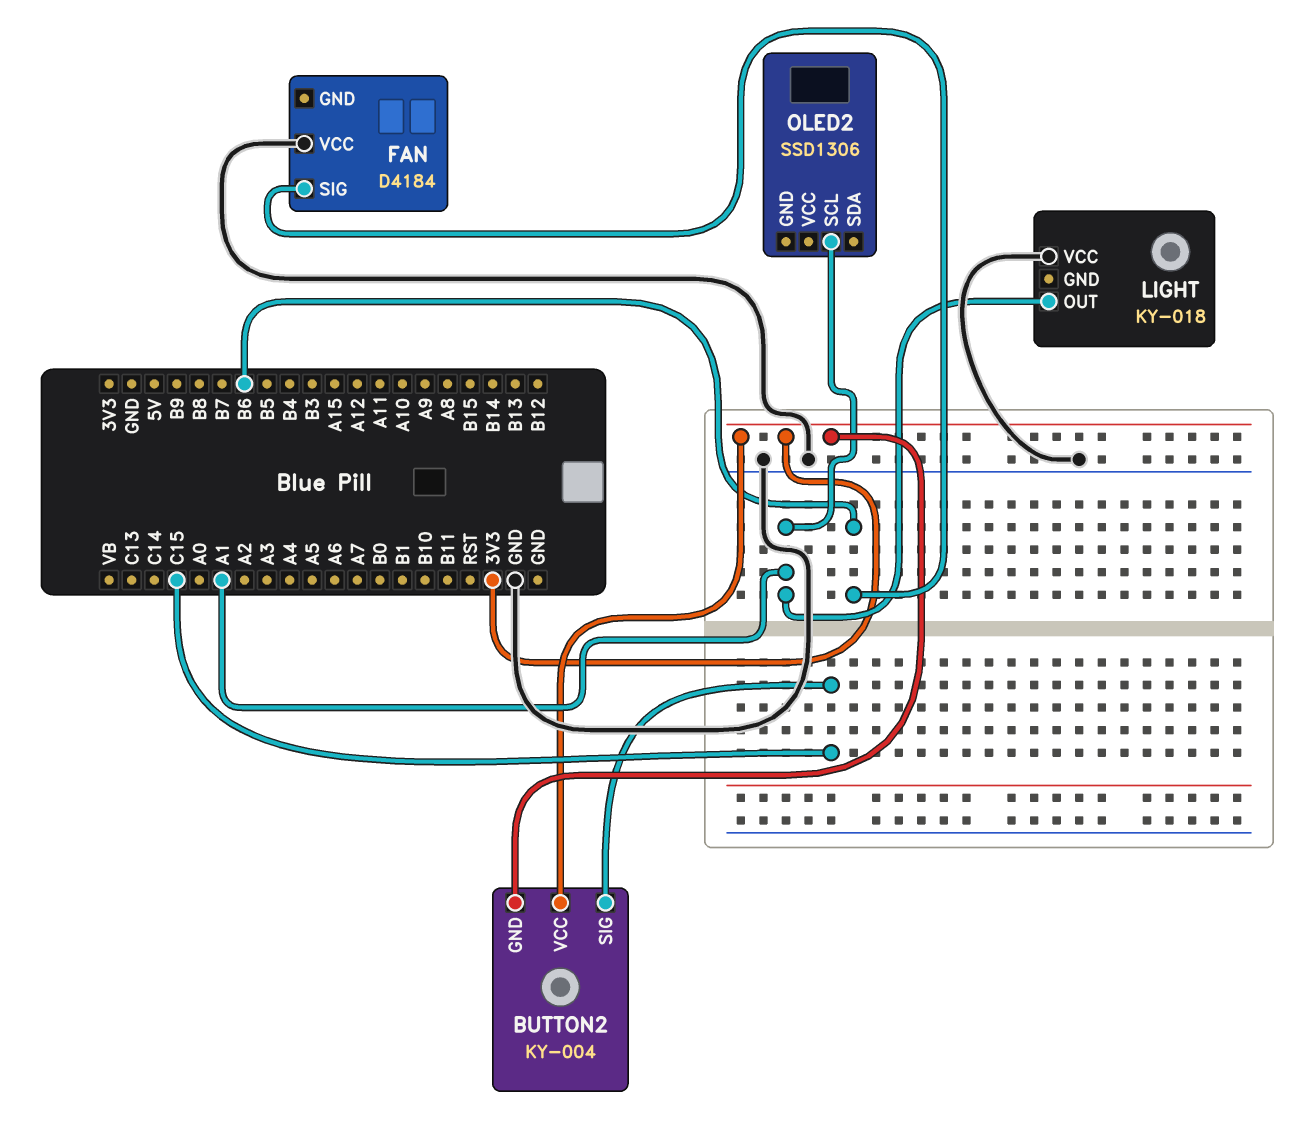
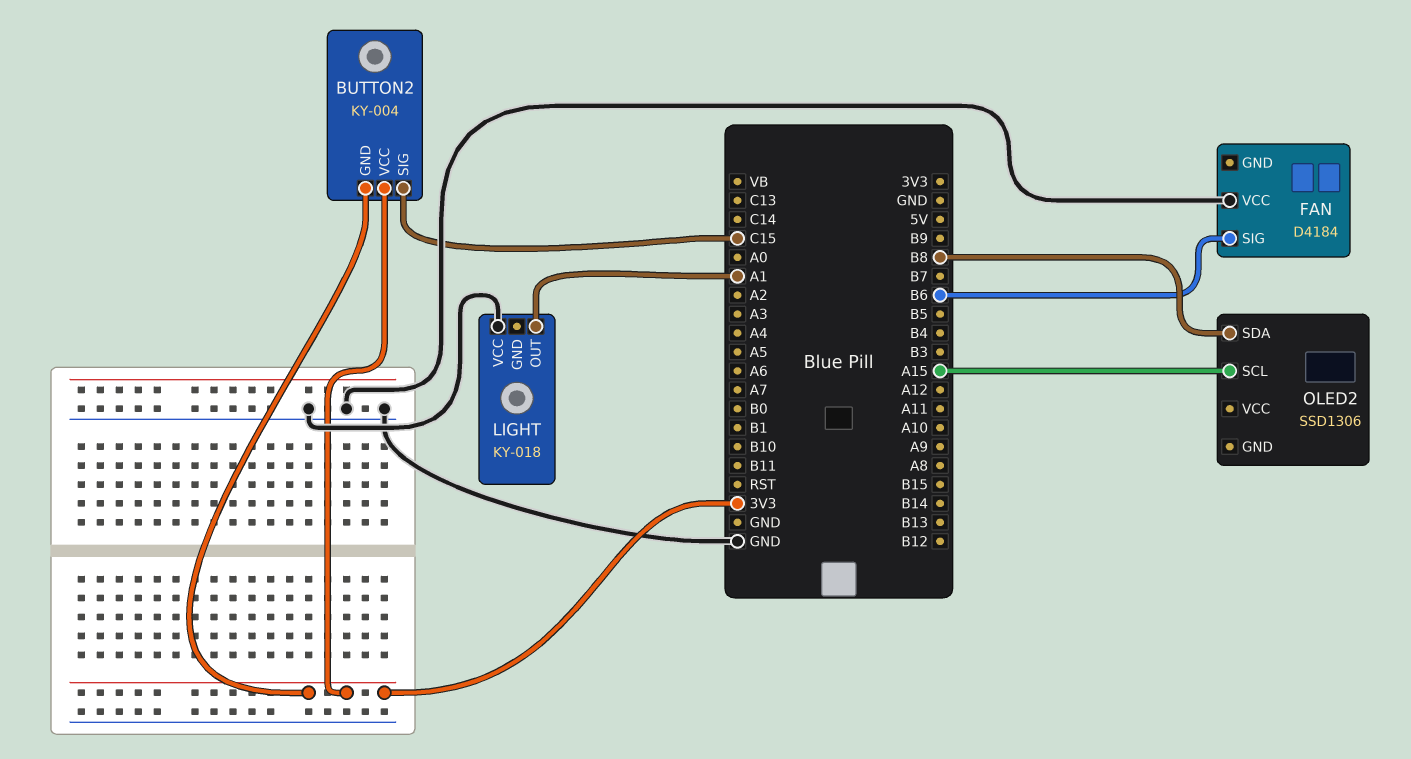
OLED2 pin SCL: A1 -> A15
OLED2 pin SDA: none -> B8

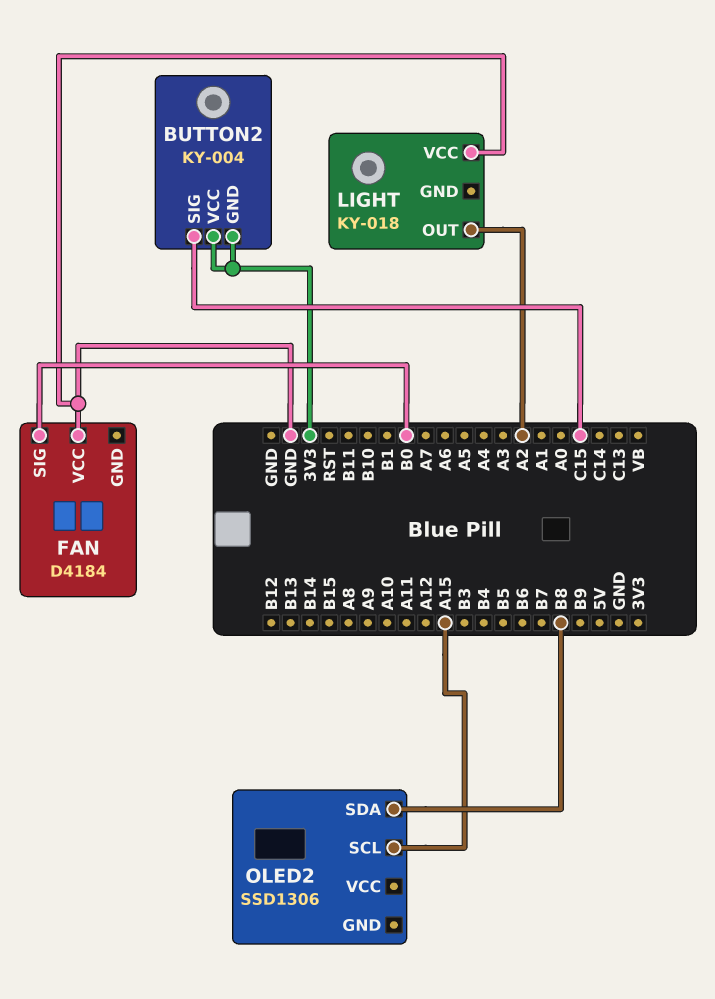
FAN pin SIG: B6 -> B0
LIGHT pin OUT: A1 -> A2

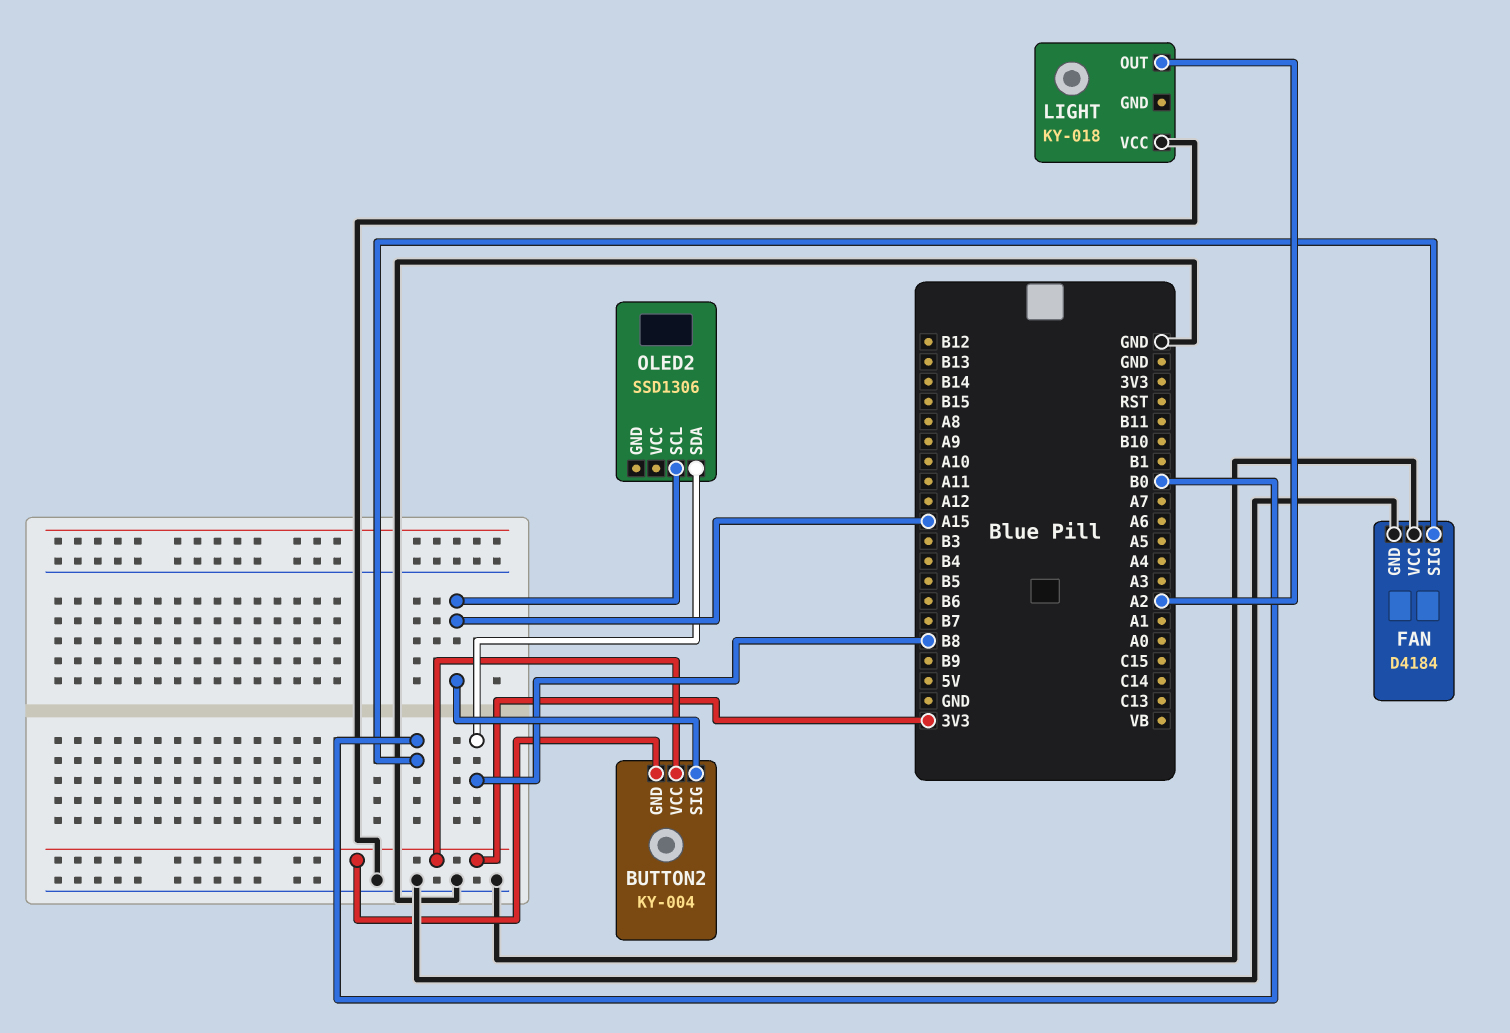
BUTTON2 pin SIG: C15 -> A15
FAN pin GND: none -> GND

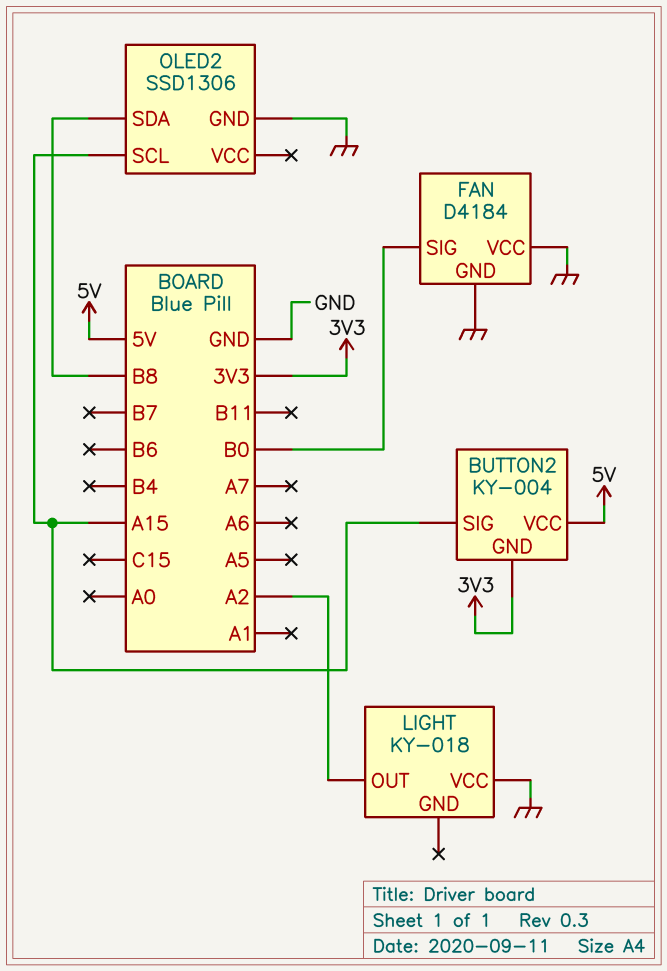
BUTTON2 pin VCC: 3V3 -> 5V
OLED2 pin GND: none -> GND

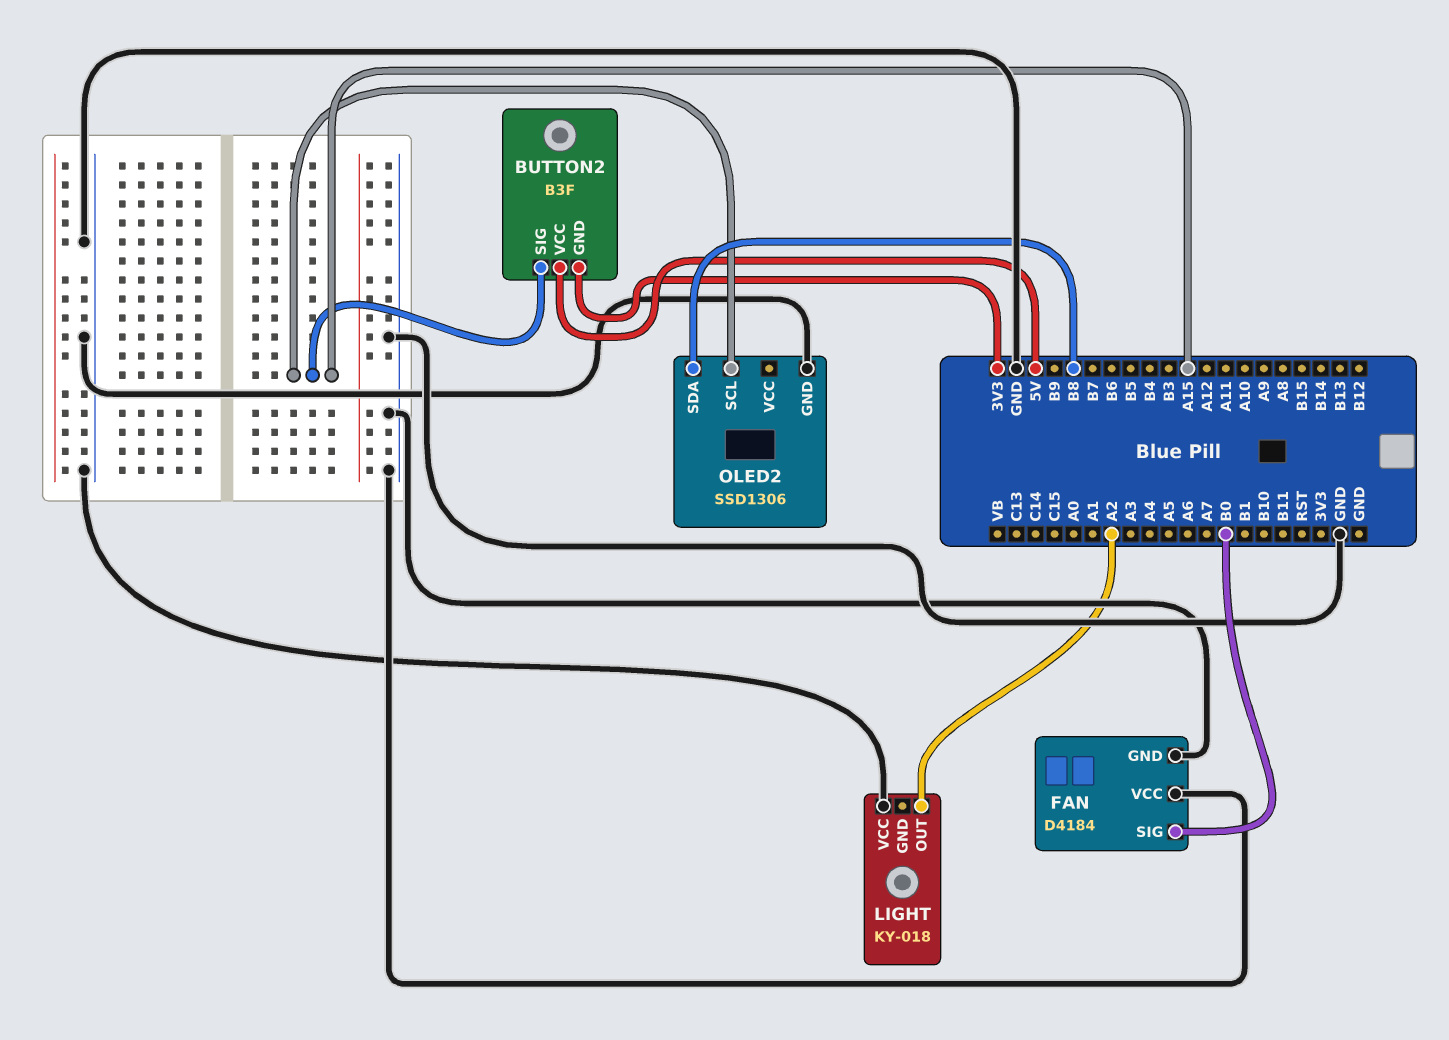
BUTTON2: KY-004 -> B3F

